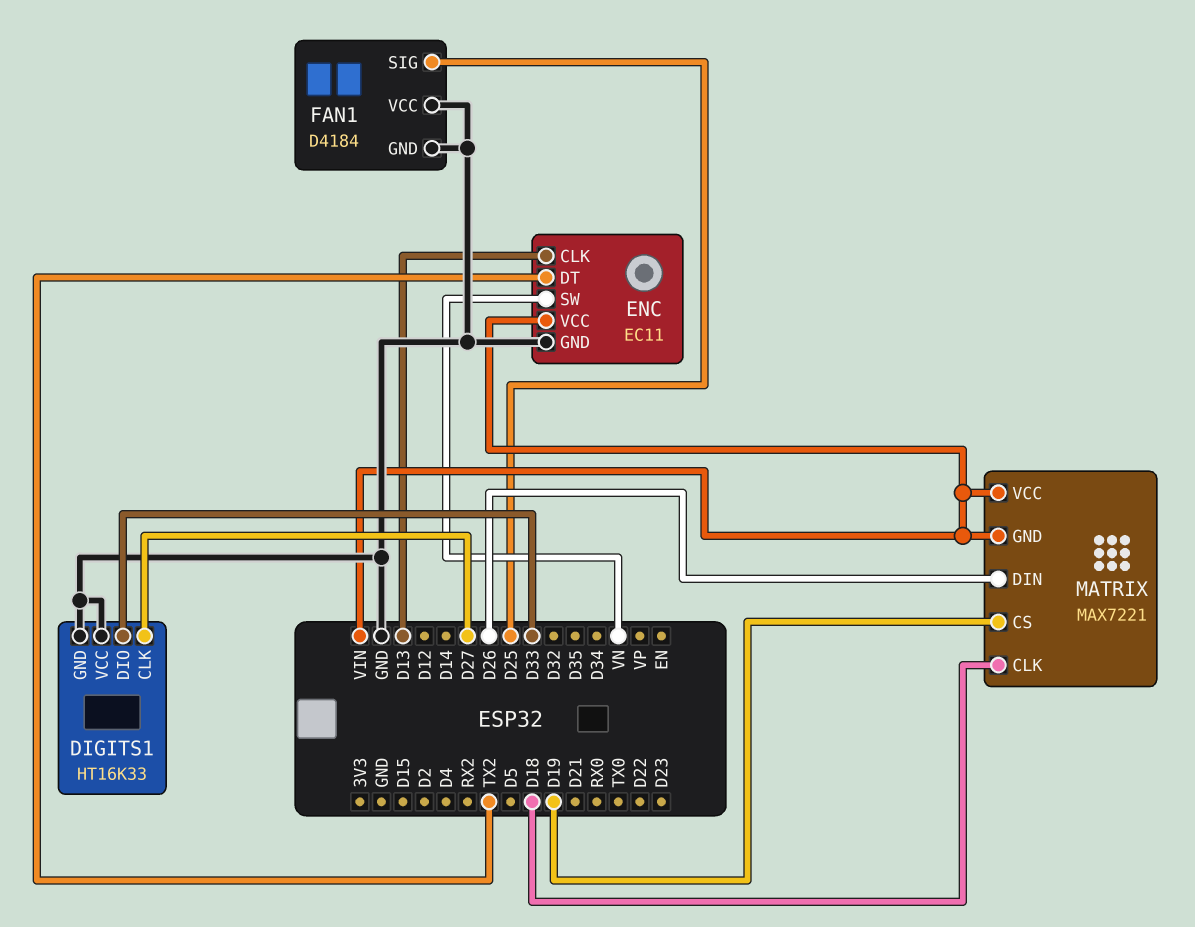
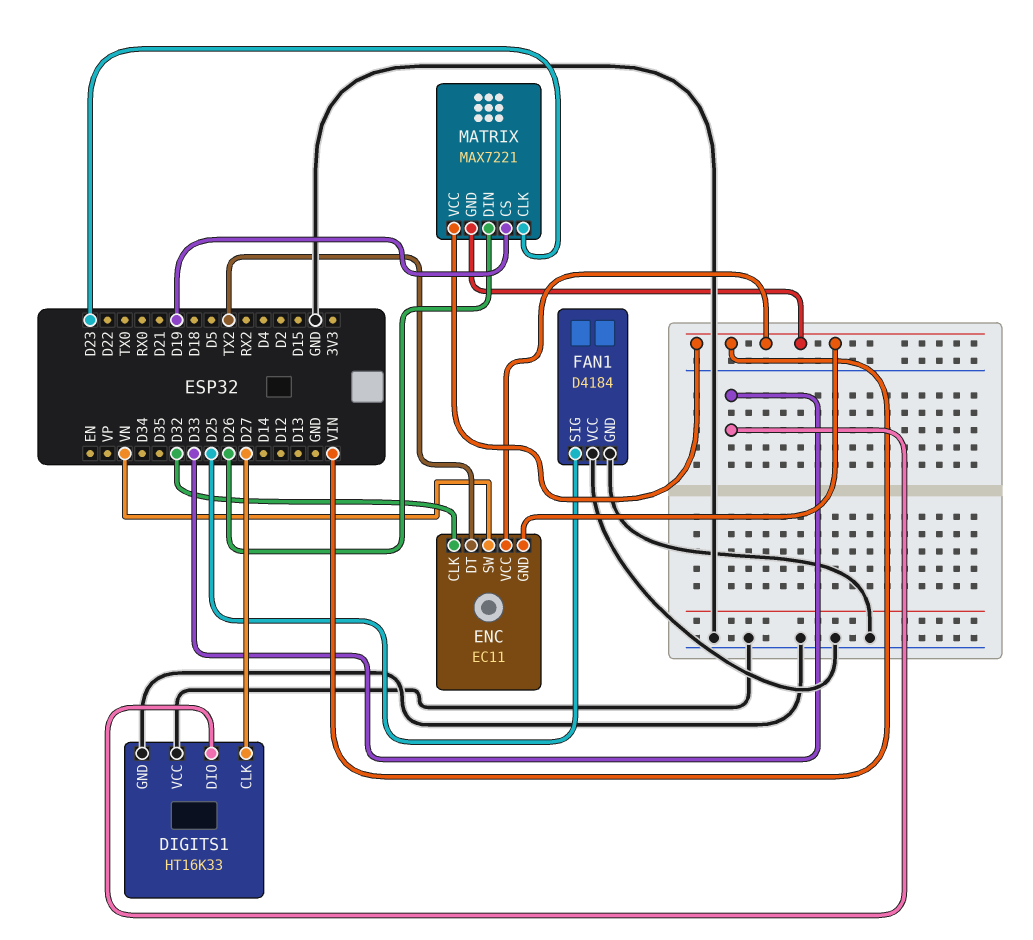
ENC pin CLK: D13 -> D32
ENC pin GND: GND -> VIN
MATRIX pin CLK: D18 -> D23

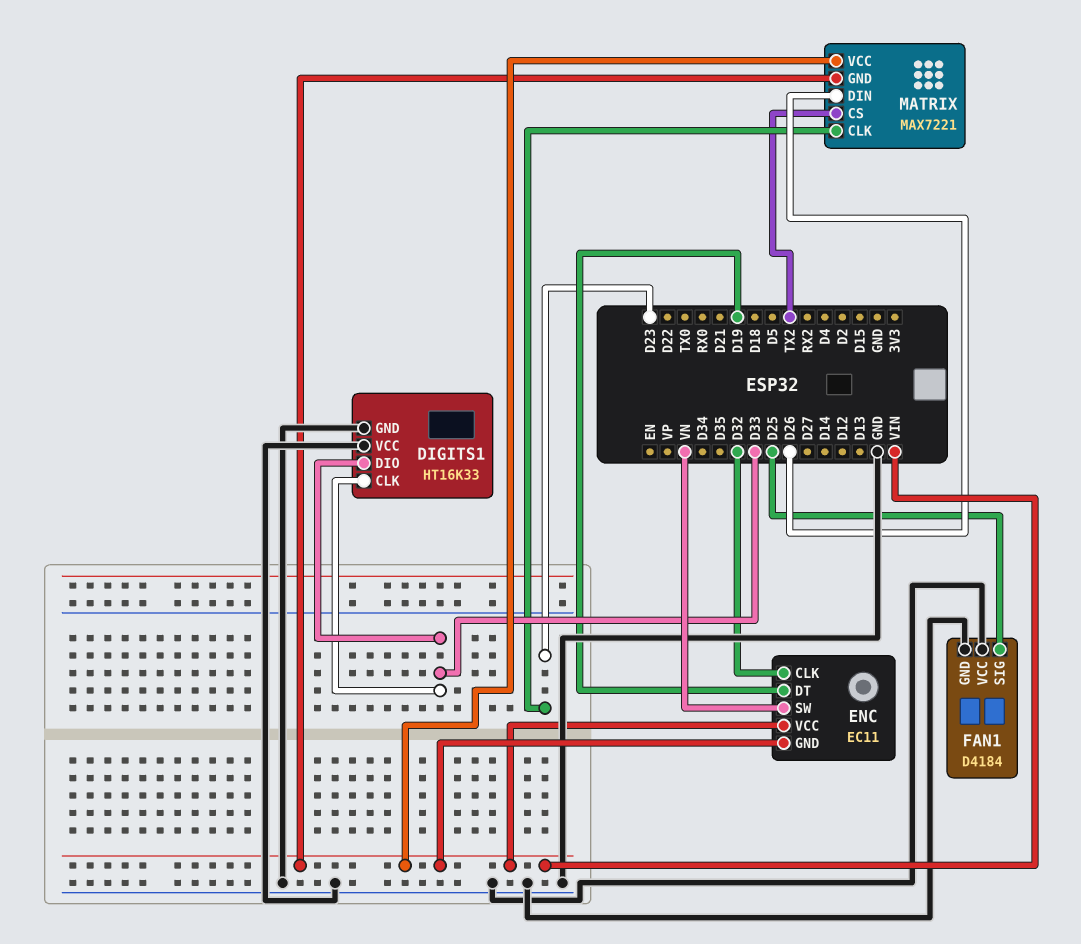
DIGITS1 pin CLK: D27 -> D33
ENC pin DT: TX2 -> D19
MATRIX pin CS: D19 -> TX2

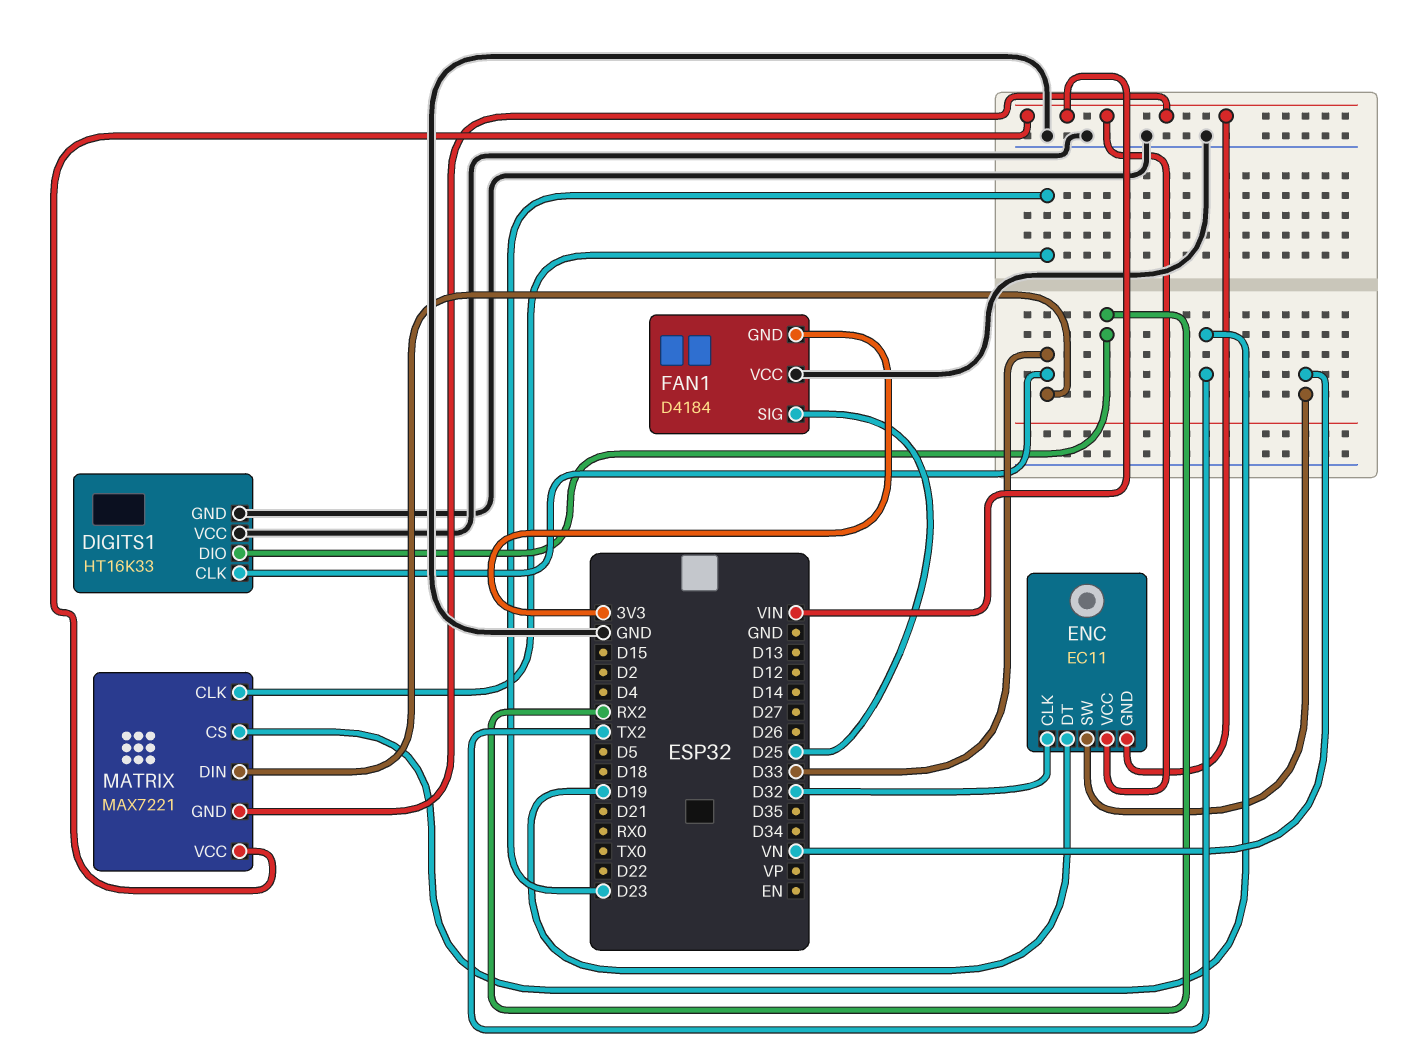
DIGITS1 pin DIO: D33 -> RX2
FAN1 pin GND: GND -> 3V3
MATRIX pin DIN: D26 -> D33

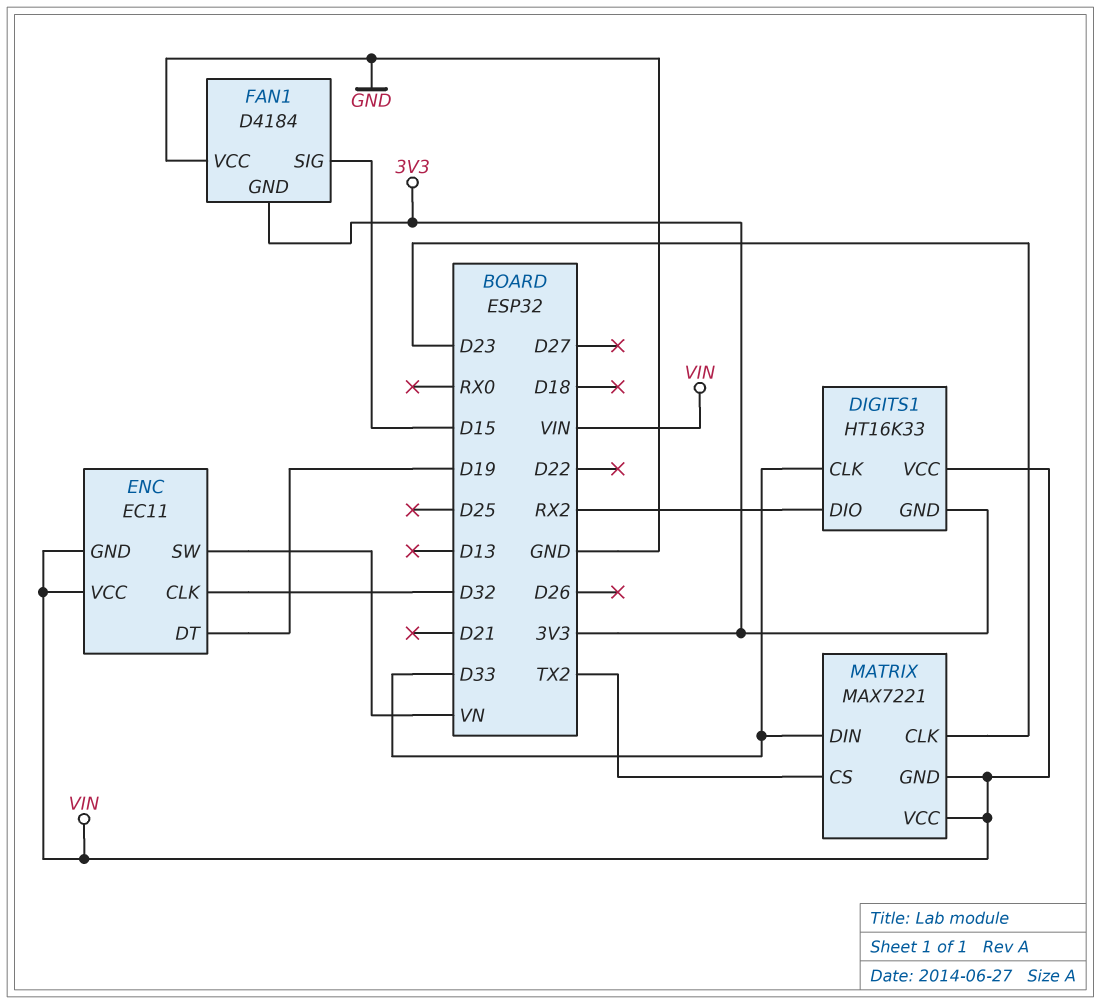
DIGITS1 pin GND: GND -> 3V3
DIGITS1 pin VCC: GND -> VIN
FAN1 pin SIG: D25 -> D15

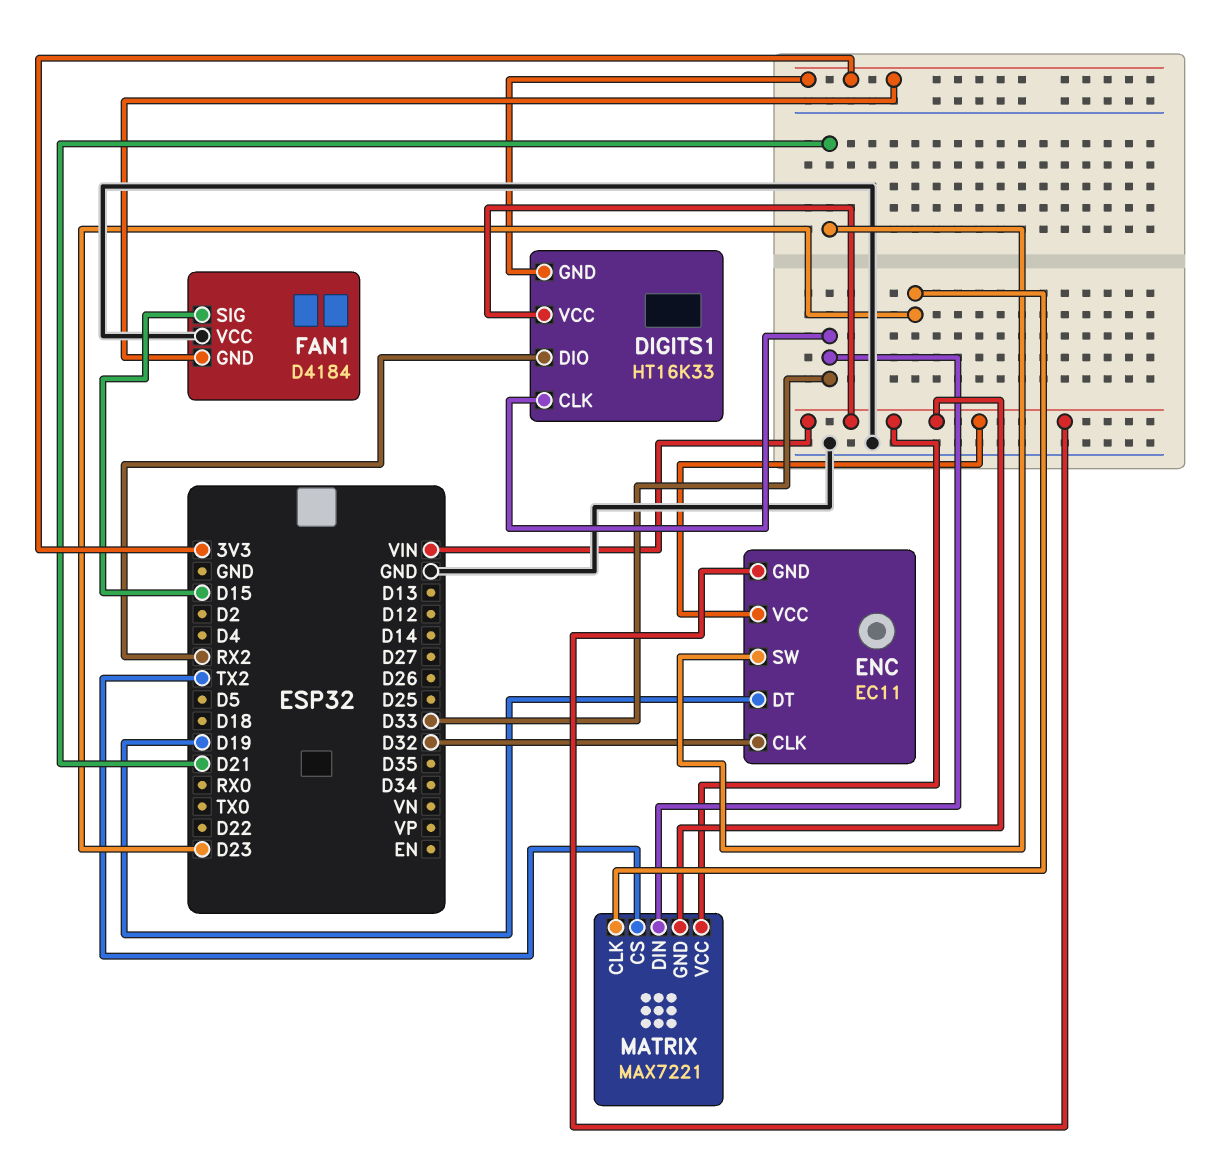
ENC pin SW: VN -> D21

